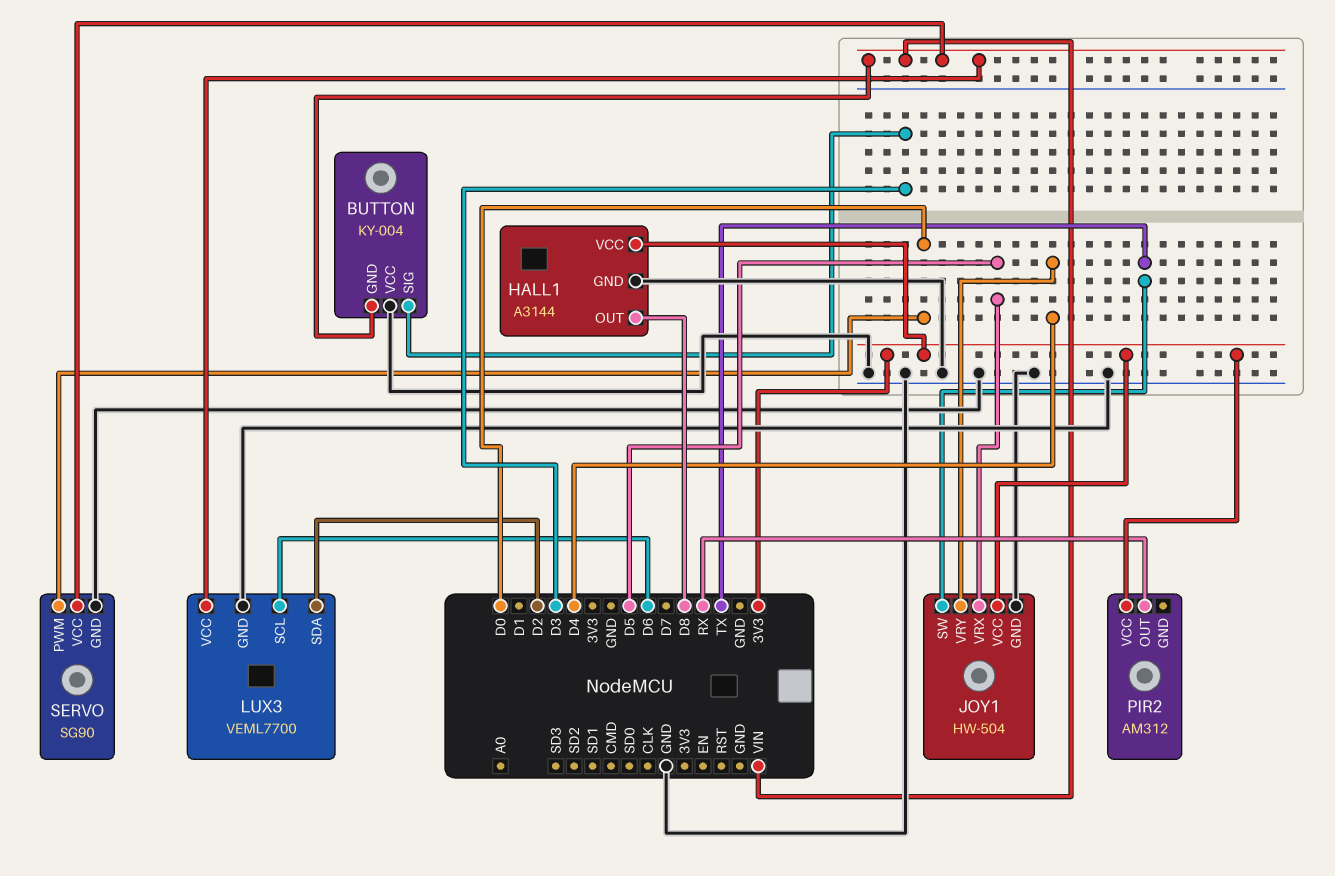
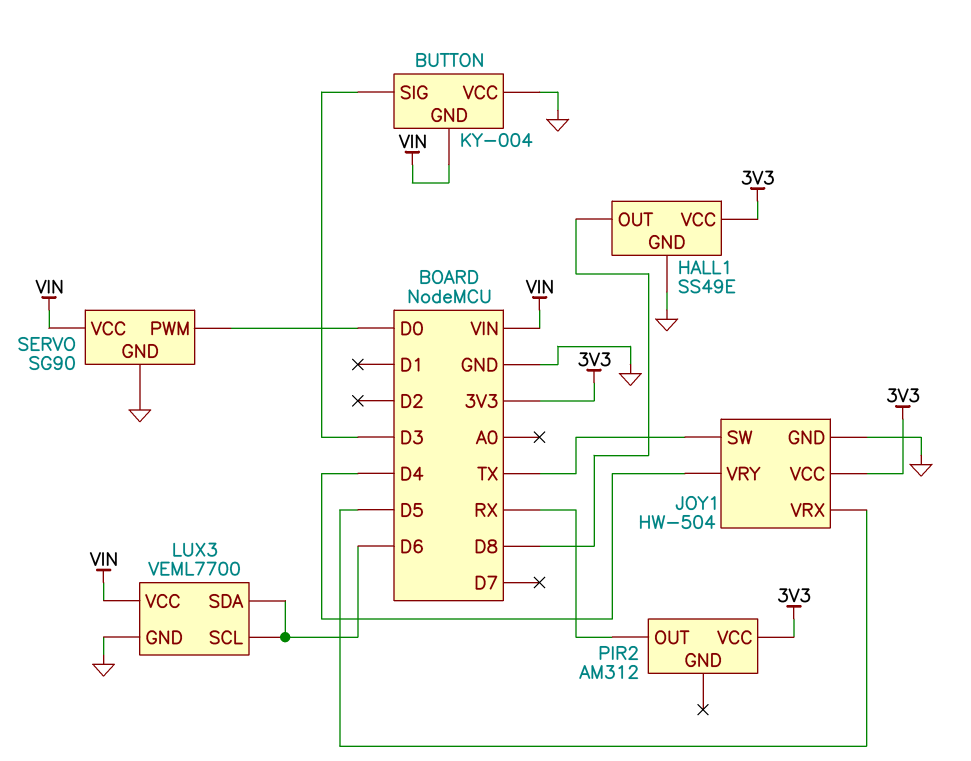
HALL1: A3144 -> SS49E
LUX3 pin SDA: D2 -> D6

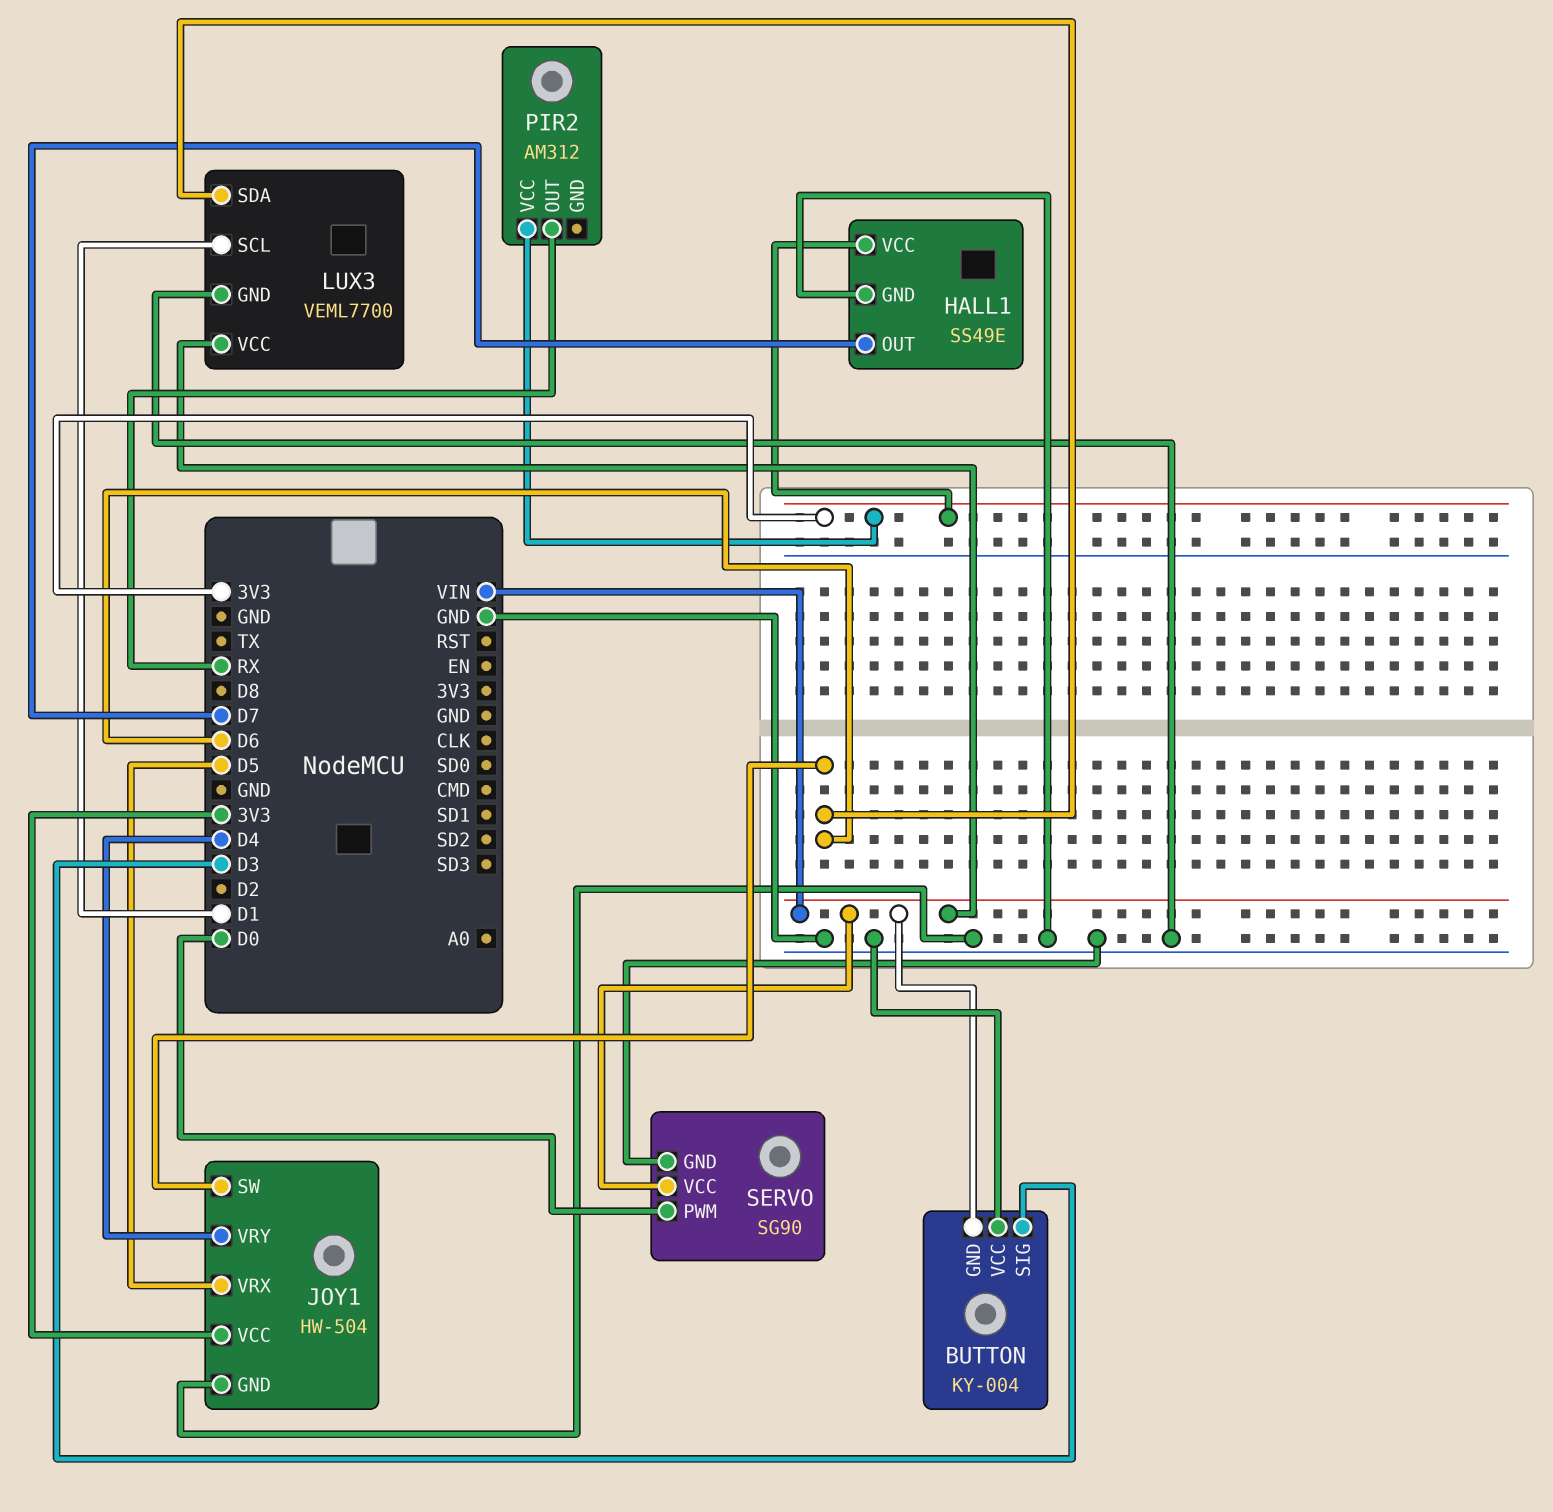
HALL1 pin OUT: D8 -> D7
JOY1 pin SW: TX -> D6
LUX3 pin SCL: D6 -> D1

